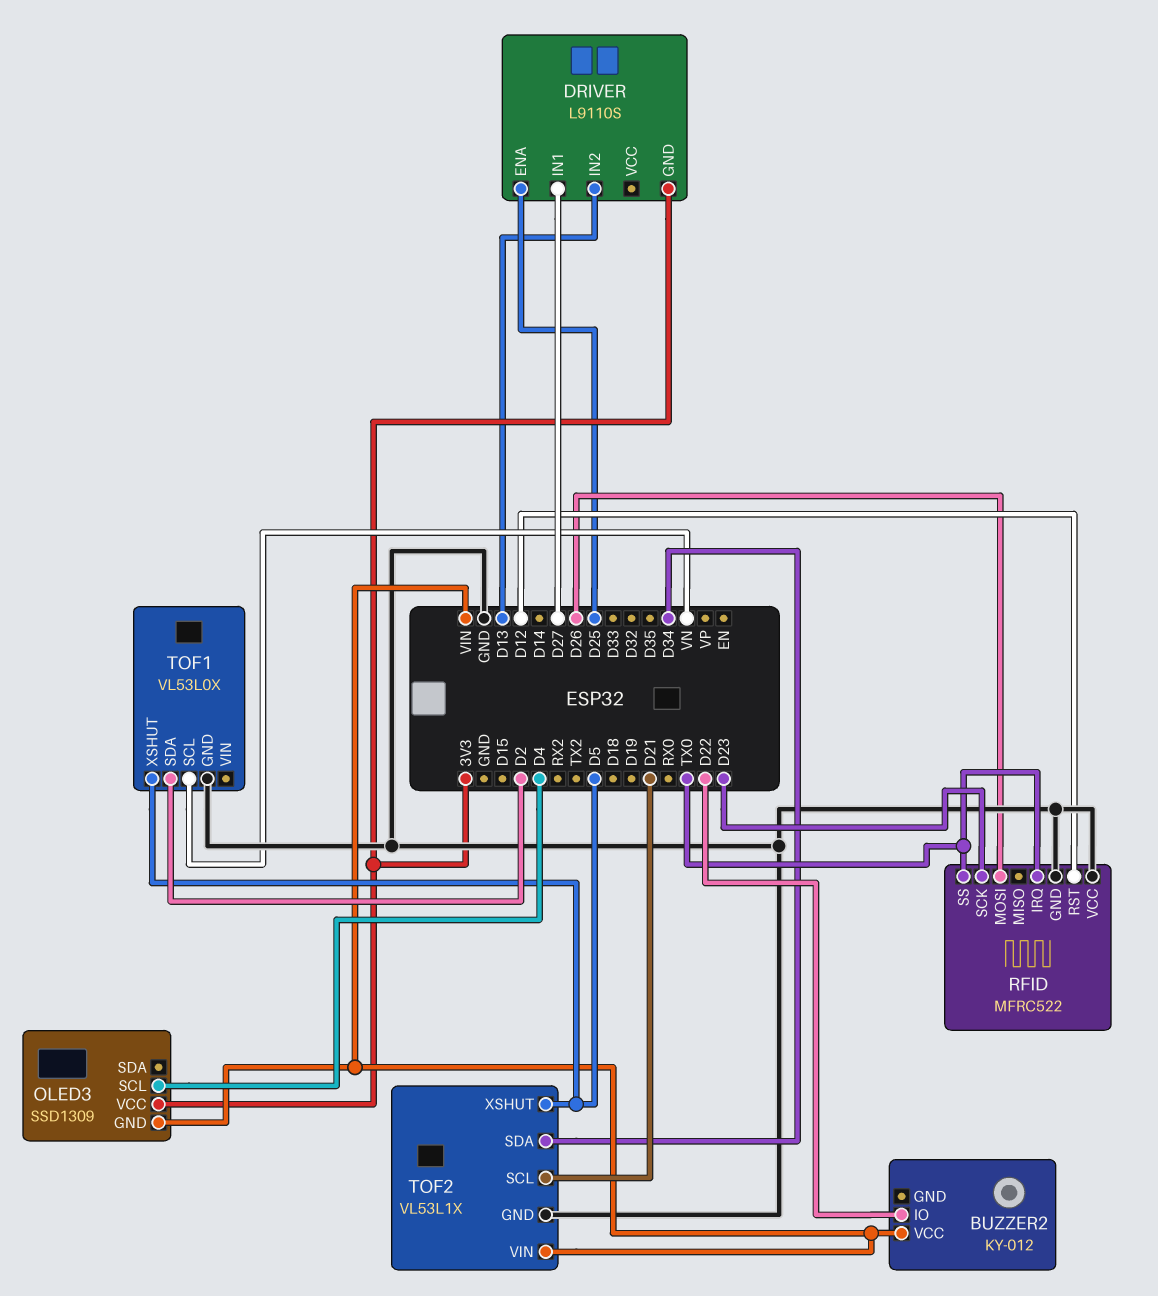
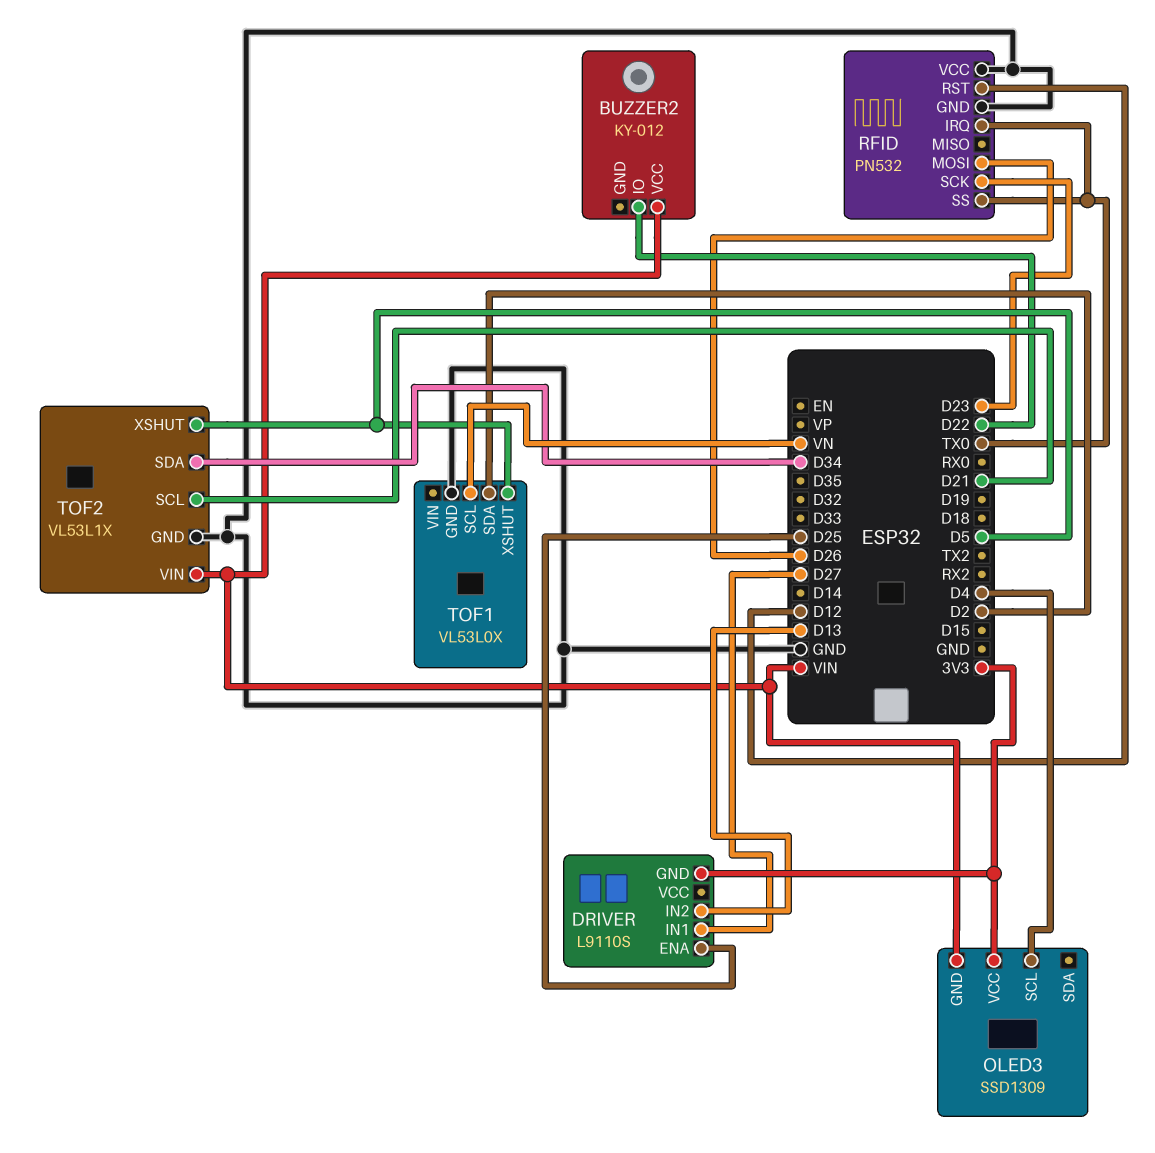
RFID: MFRC522 -> PN532

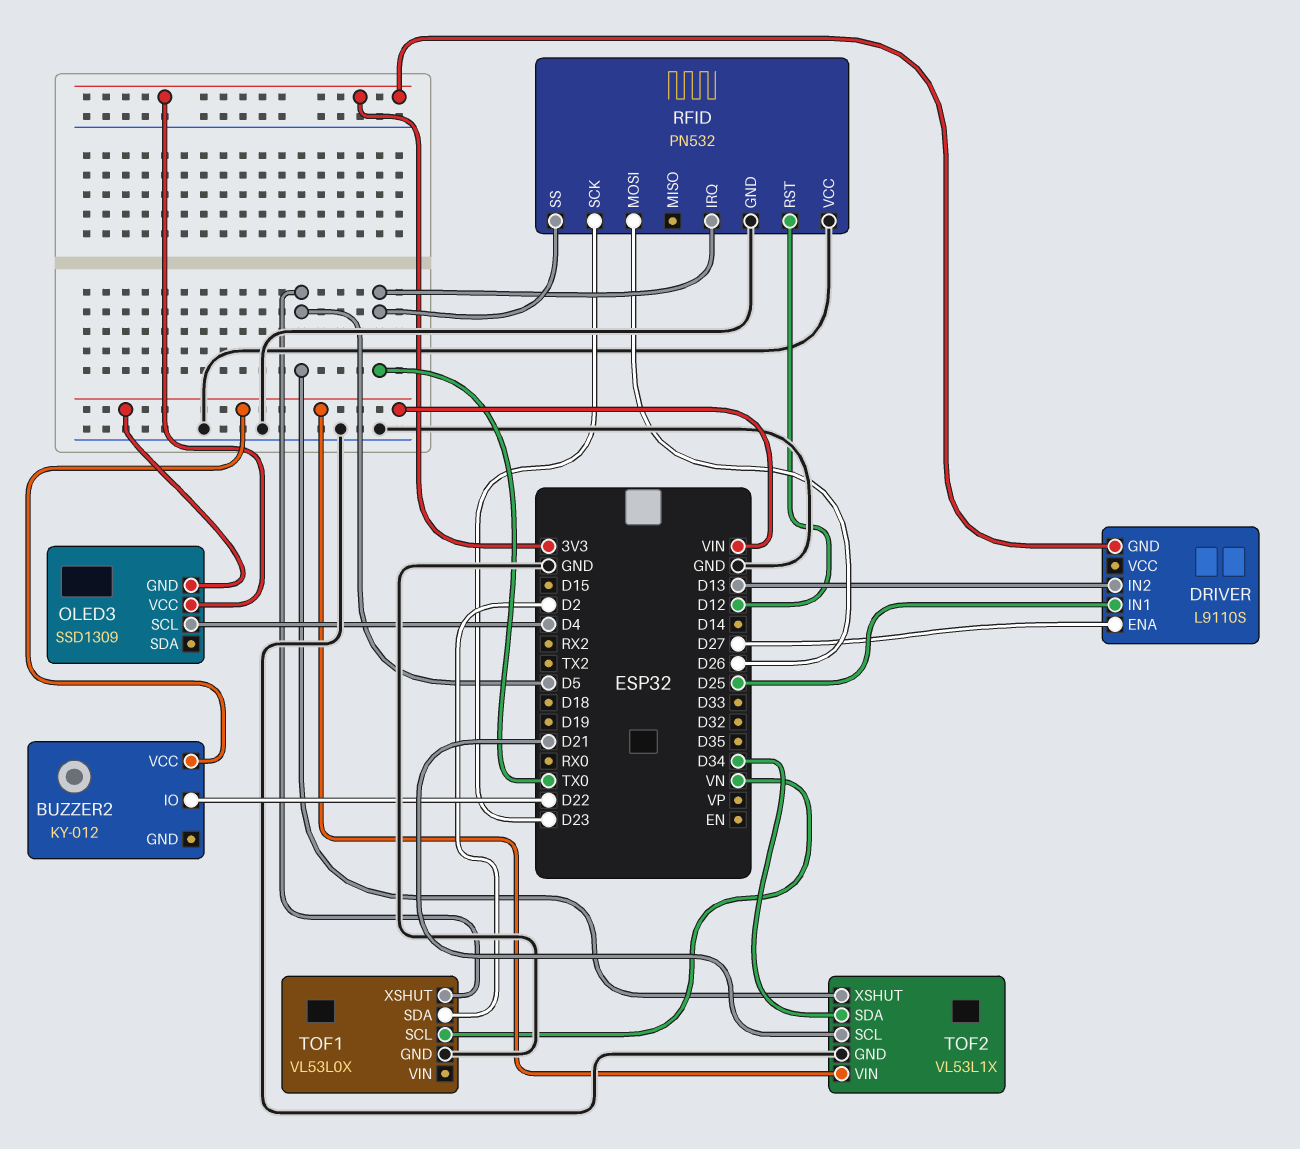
DRIVER pin ENA: D25 -> D27
DRIVER pin IN1: D27 -> D25

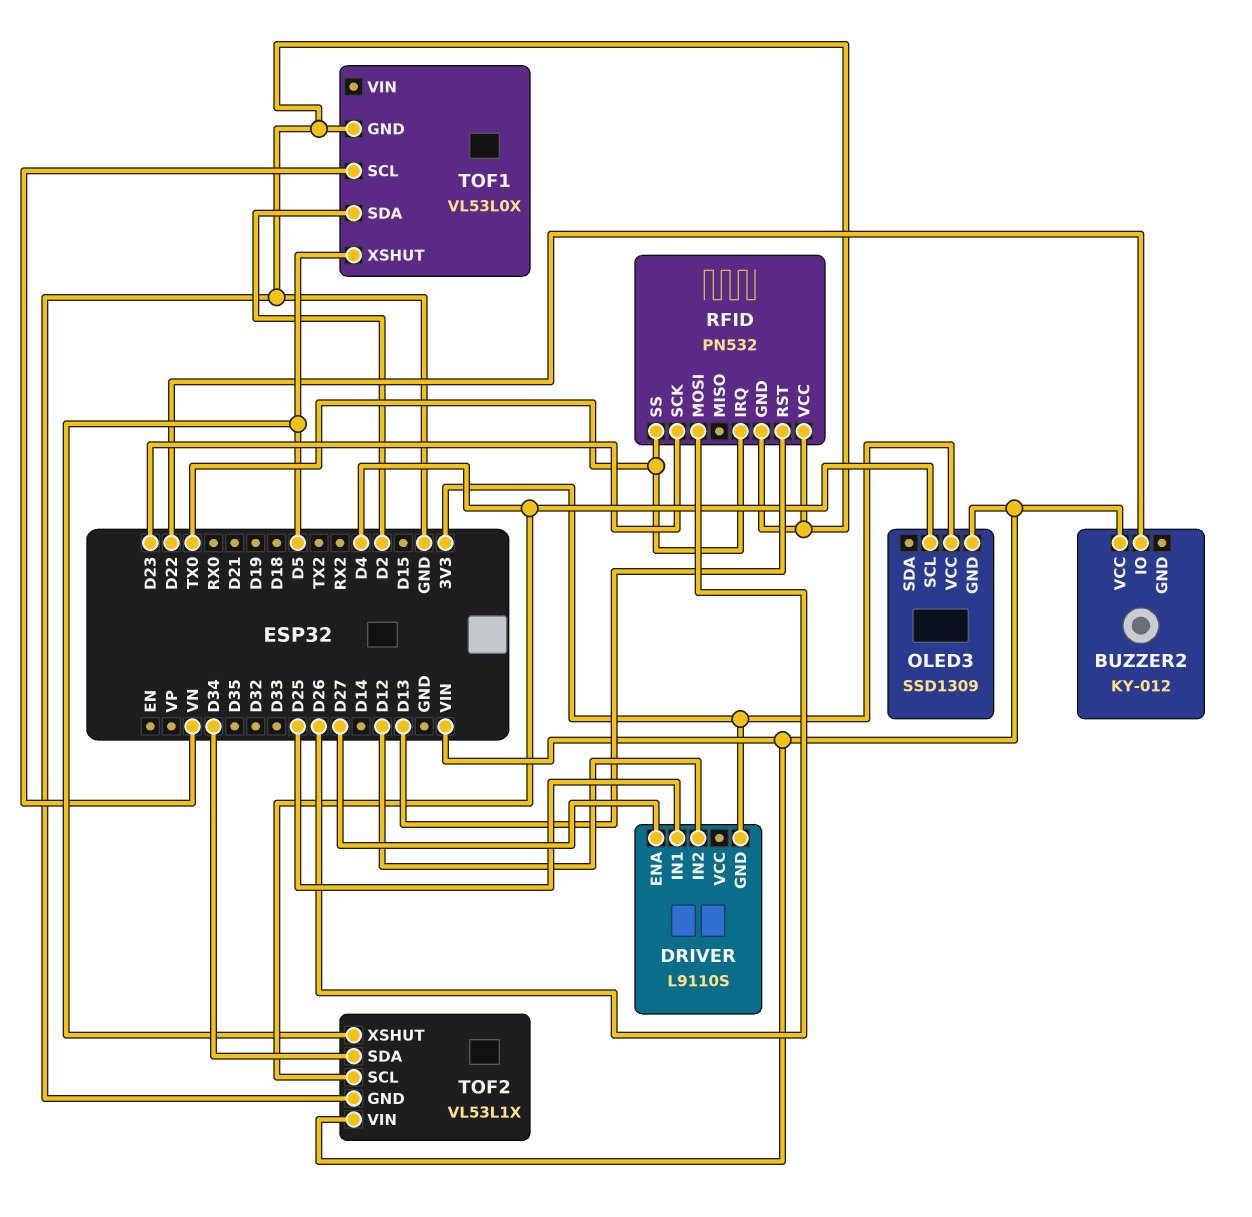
DRIVER pin IN2: D13 -> D12
RFID pin RST: D12 -> D13
TOF2 pin SCL: D21 -> D4

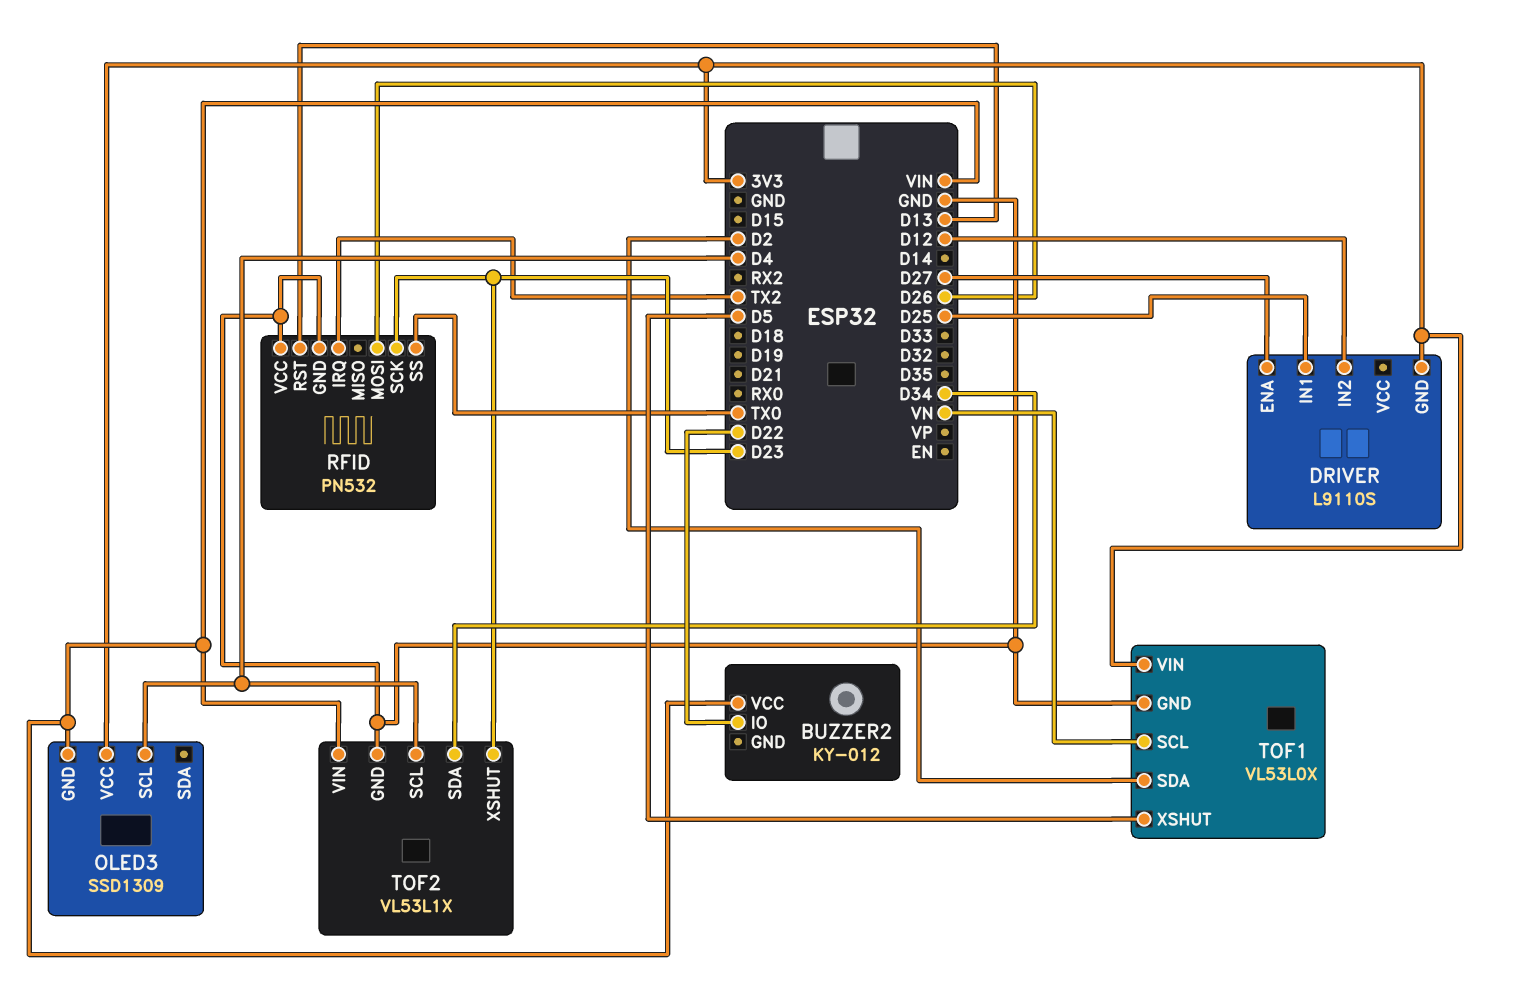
RFID pin IRQ: TX0 -> TX2
TOF1 pin VIN: none -> 3V3
TOF2 pin XSHUT: D5 -> D23

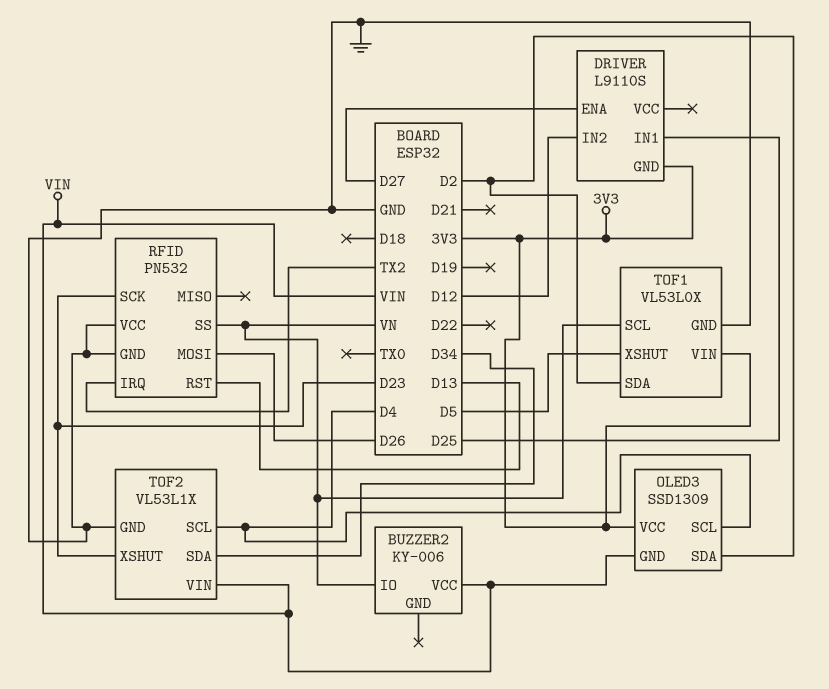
BUZZER2: KY-012 -> KY-006
BUZZER2 pin IO: D22 -> VN
OLED3 pin SDA: none -> D2
RFID pin SS: TX0 -> VN

